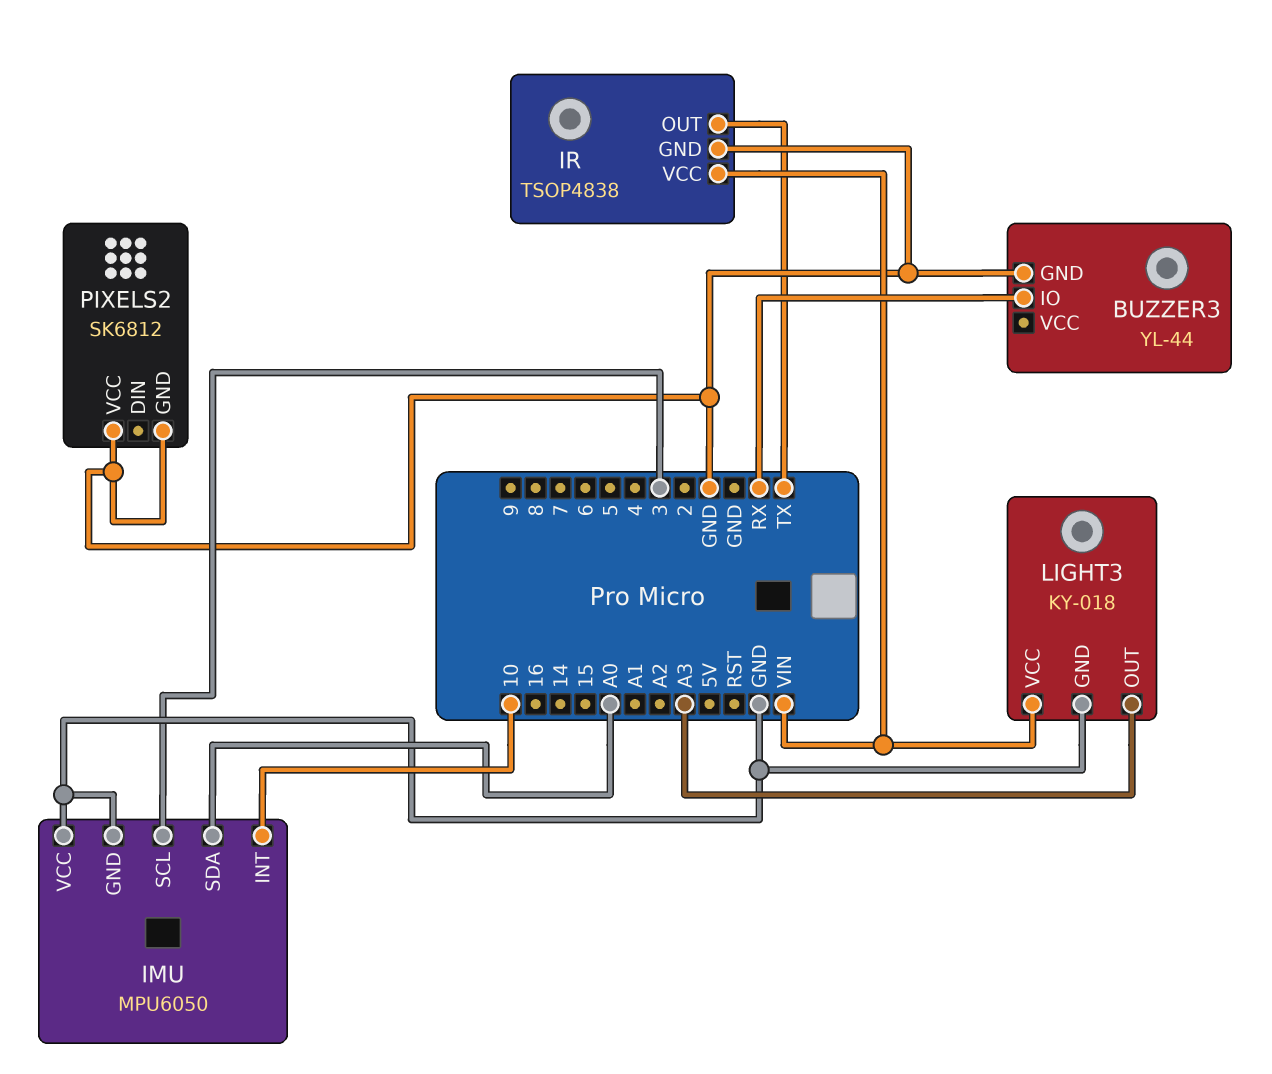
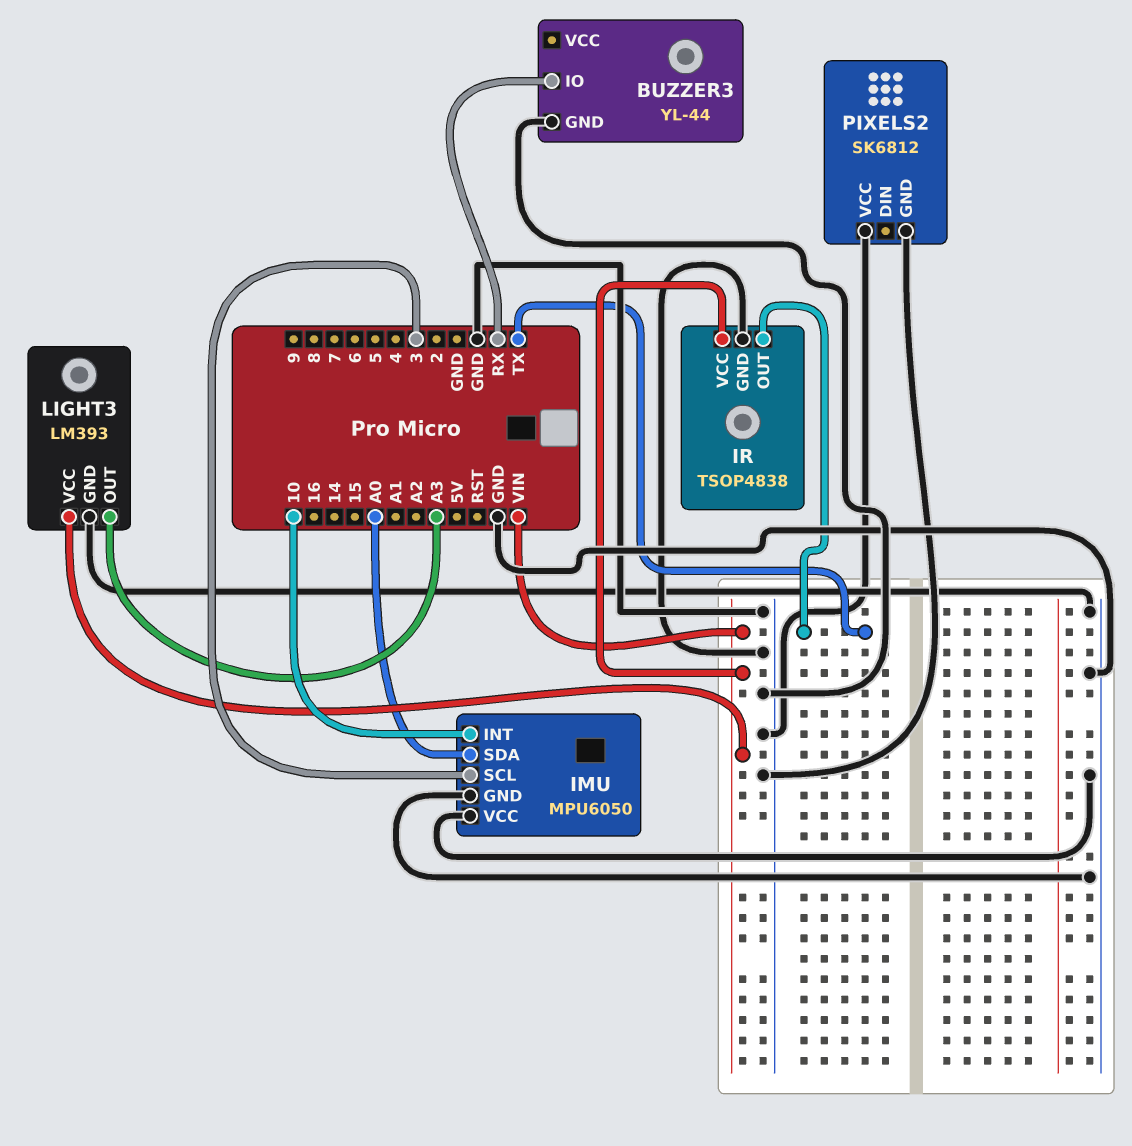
LIGHT3: KY-018 -> LM393

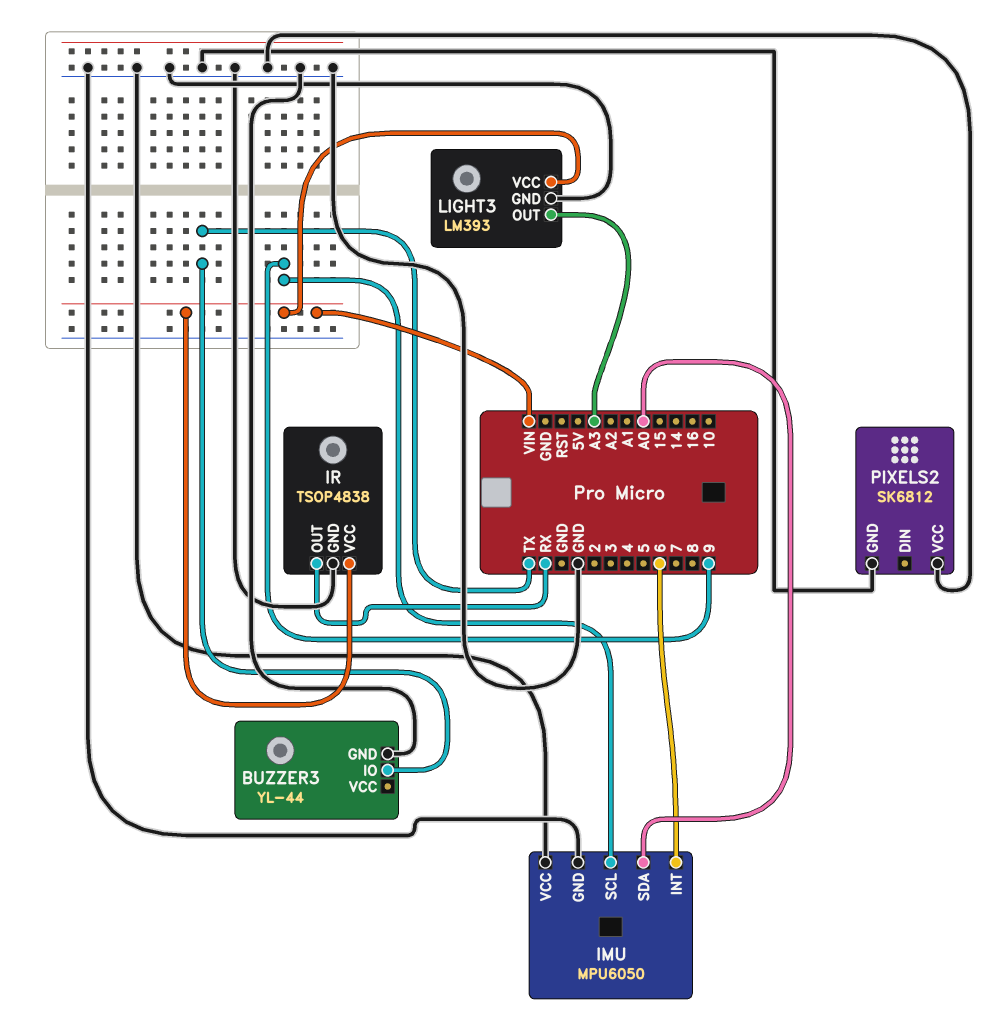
BUZZER3 pin IO: RX -> TX
IMU pin INT: 10 -> 6
IMU pin SCL: 3 -> 9
IR pin OUT: TX -> RX

